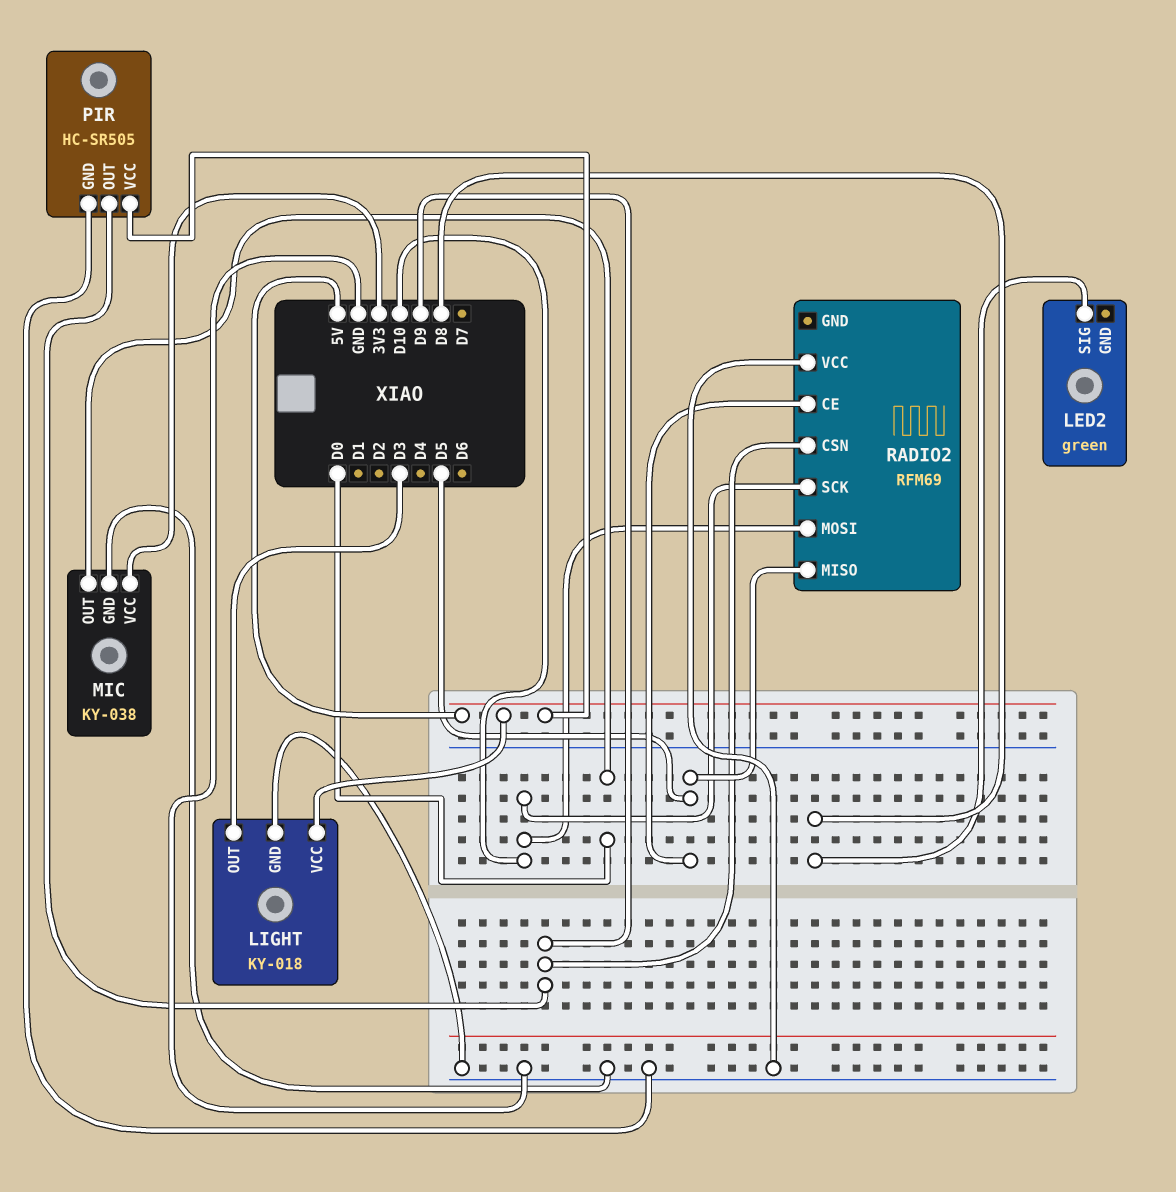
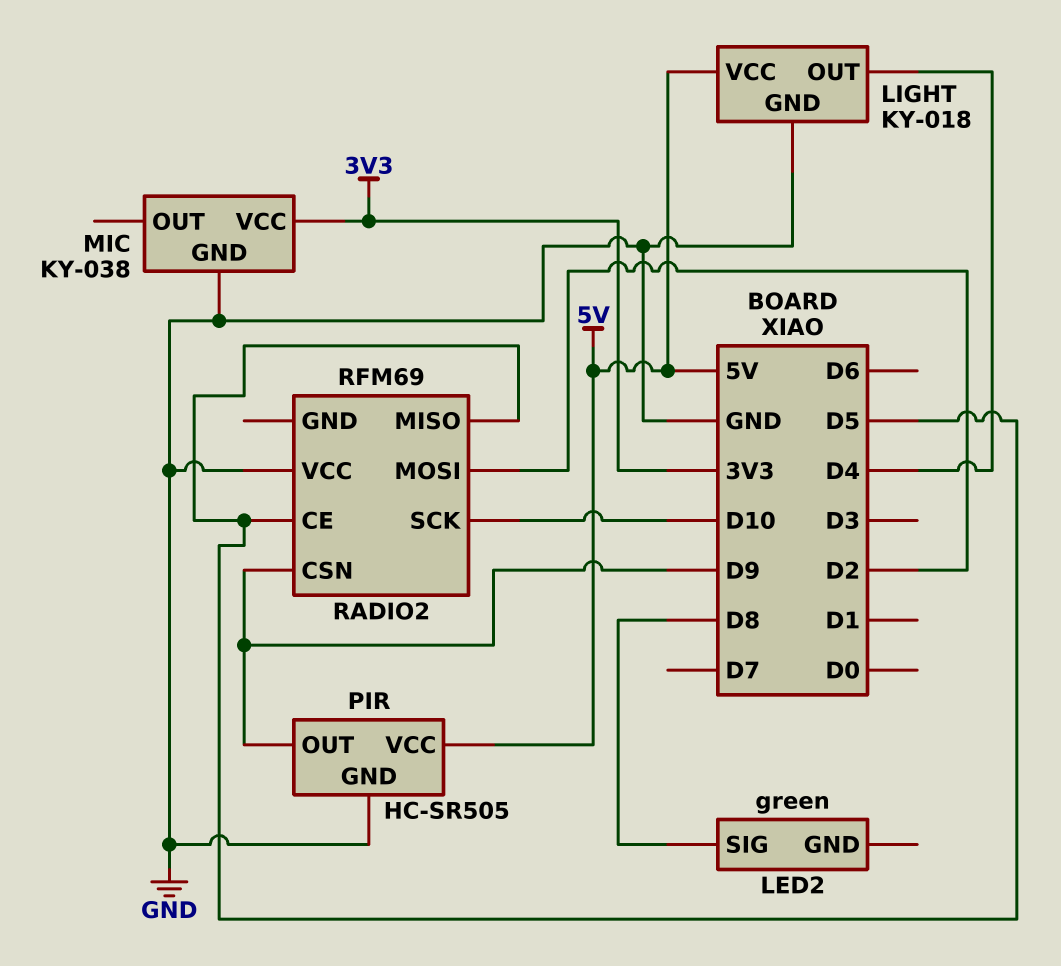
LIGHT pin OUT: D3 -> D4
MIC pin OUT: D0 -> none
RADIO2 pin MOSI: D10 -> D2

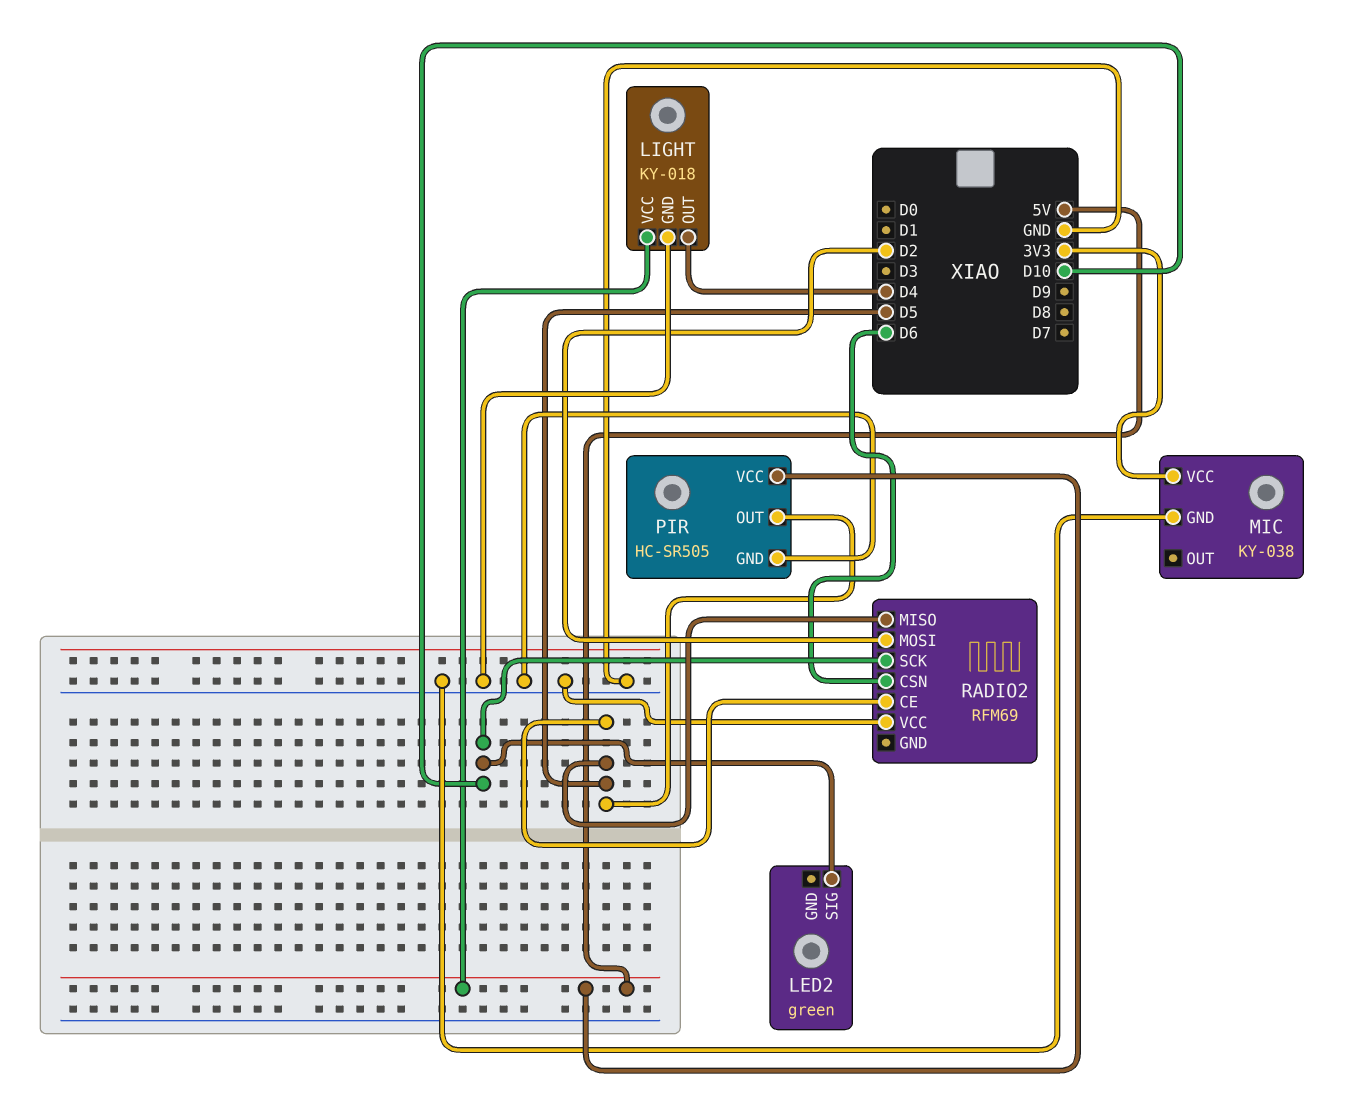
LED2 pin SIG: D8 -> D10
PIR pin OUT: D9 -> D5
RADIO2 pin CSN: D9 -> D6

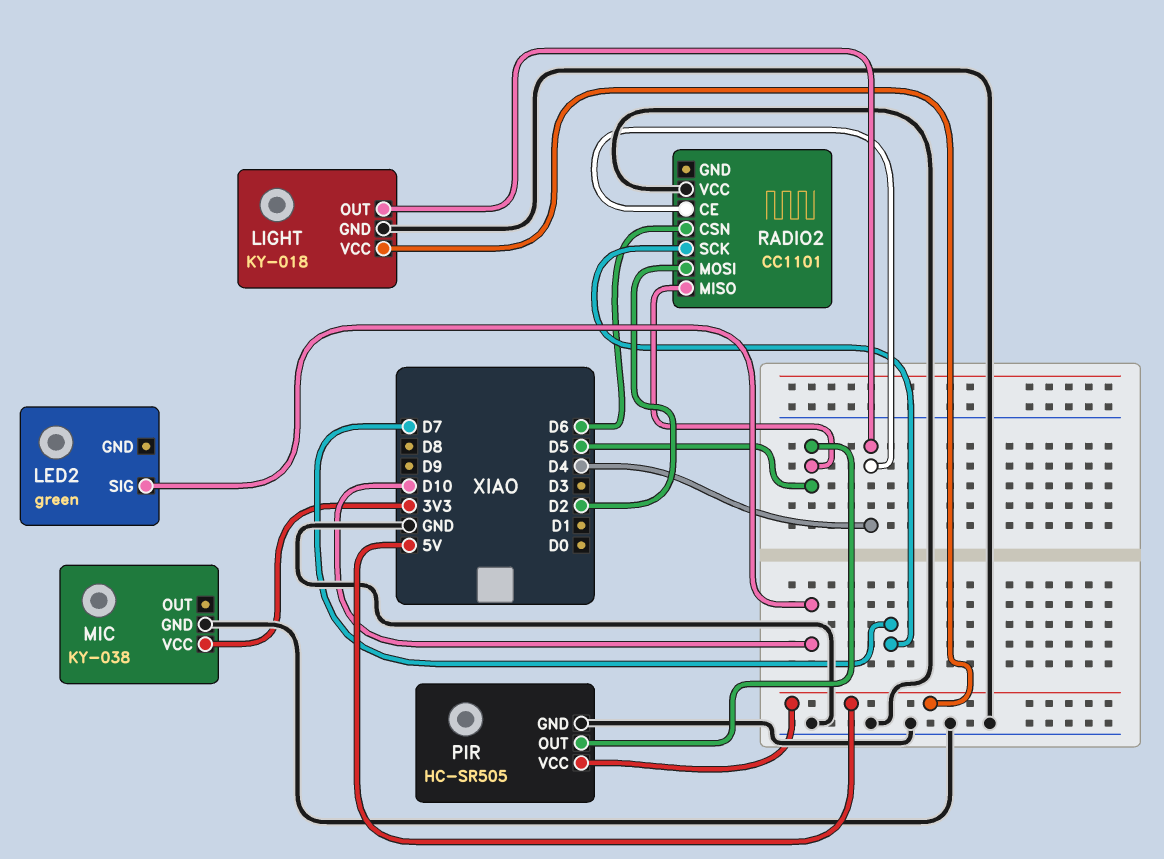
RADIO2: RFM69 -> CC1101
RADIO2 pin CE: D5 -> D4
RADIO2 pin SCK: D10 -> D7

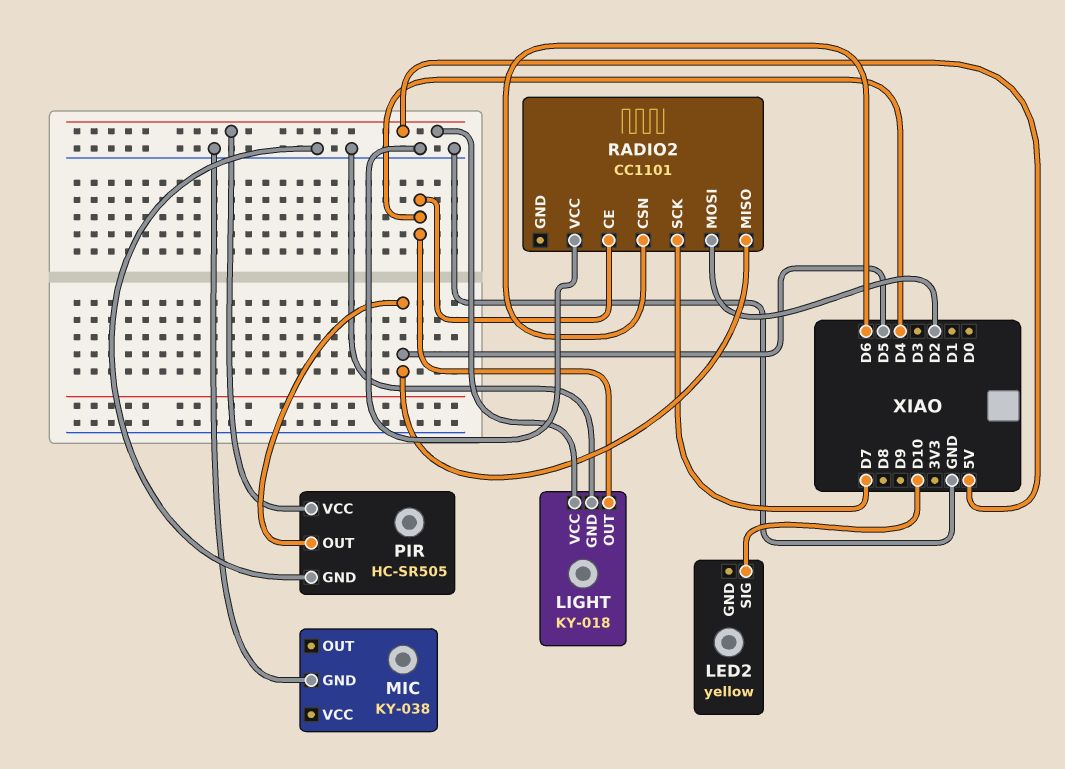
LED2: green -> yellow
MIC pin VCC: 3V3 -> none

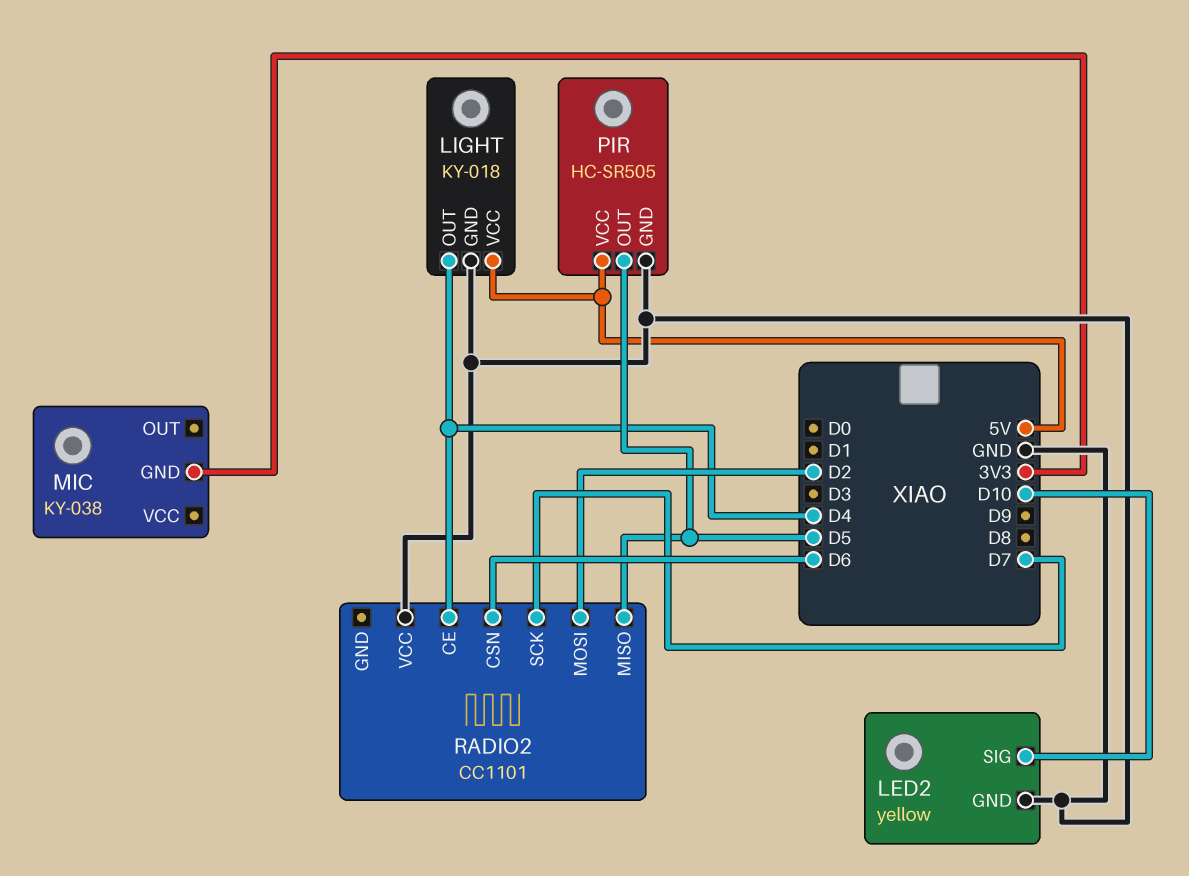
LED2 pin GND: none -> GND
MIC pin GND: GND -> 3V3

